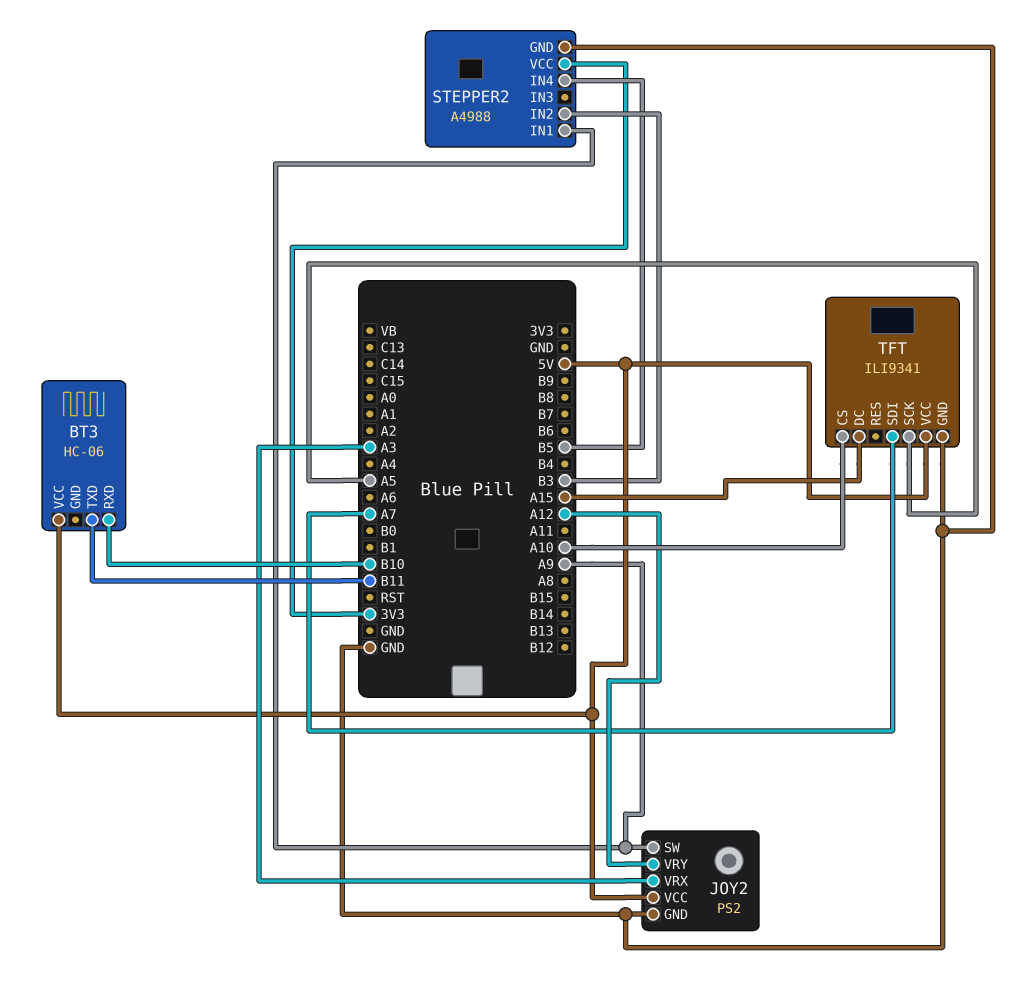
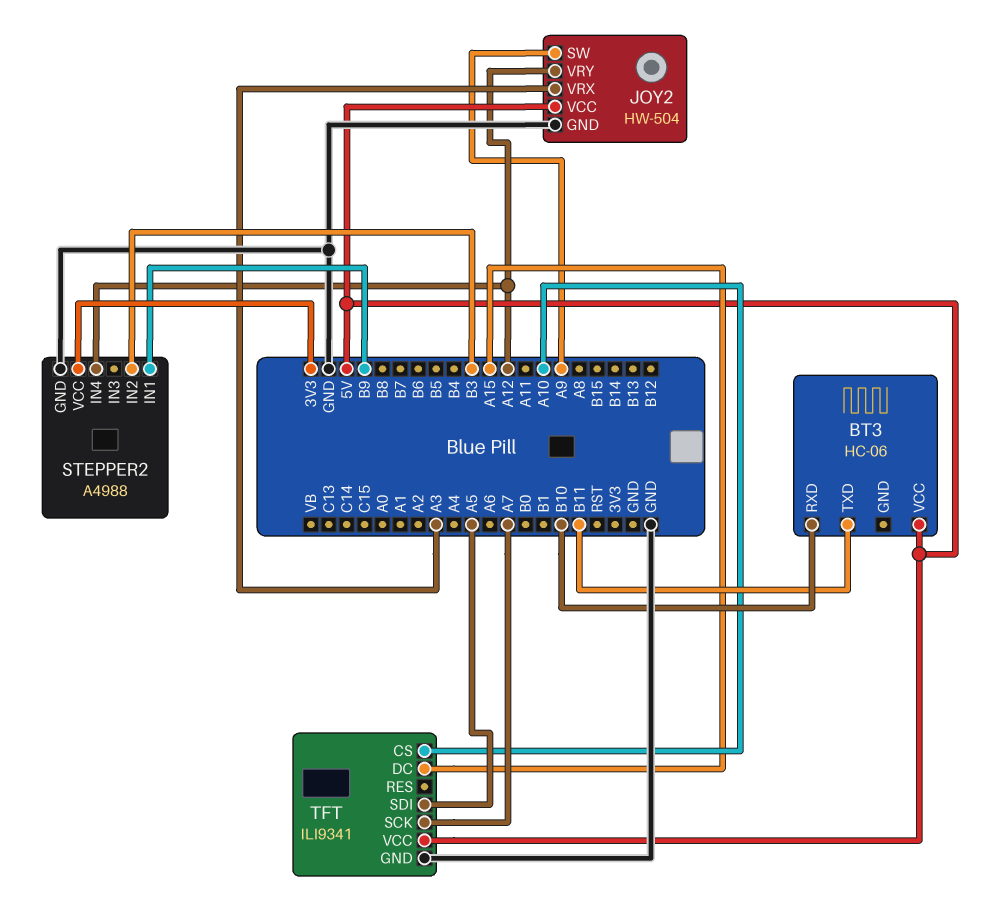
JOY2: PS2 -> HW-504
STEPPER2 pin IN1: A9 -> B9
STEPPER2 pin IN4: B5 -> A12
TFT pin SCK: A5 -> A7
TFT pin SDI: A7 -> A5

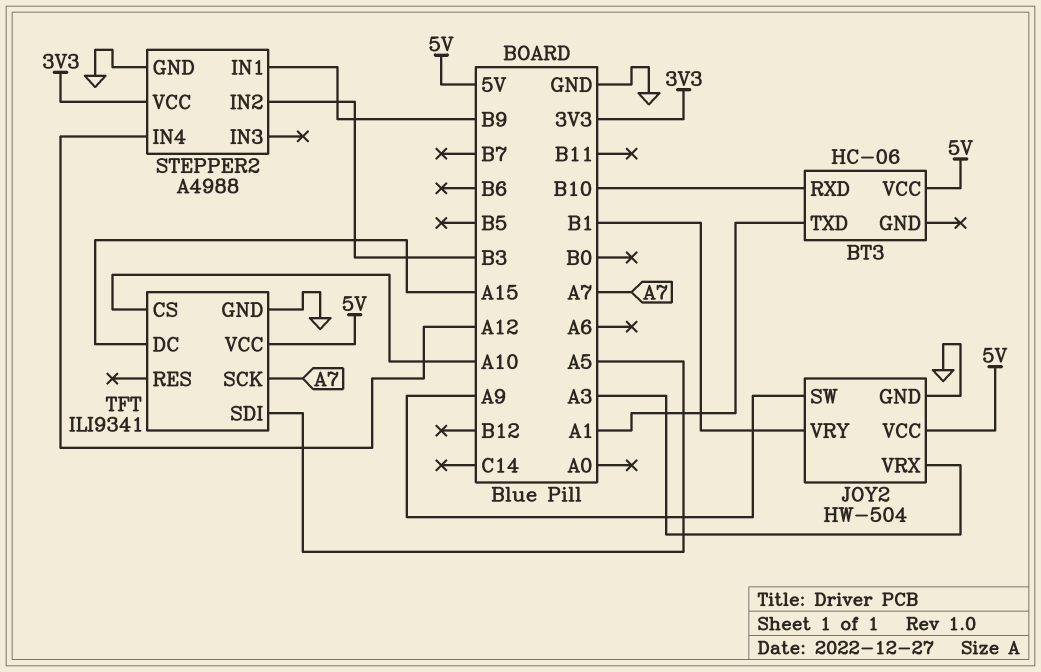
BT3 pin TXD: B11 -> A1
JOY2 pin VRY: A12 -> B1

